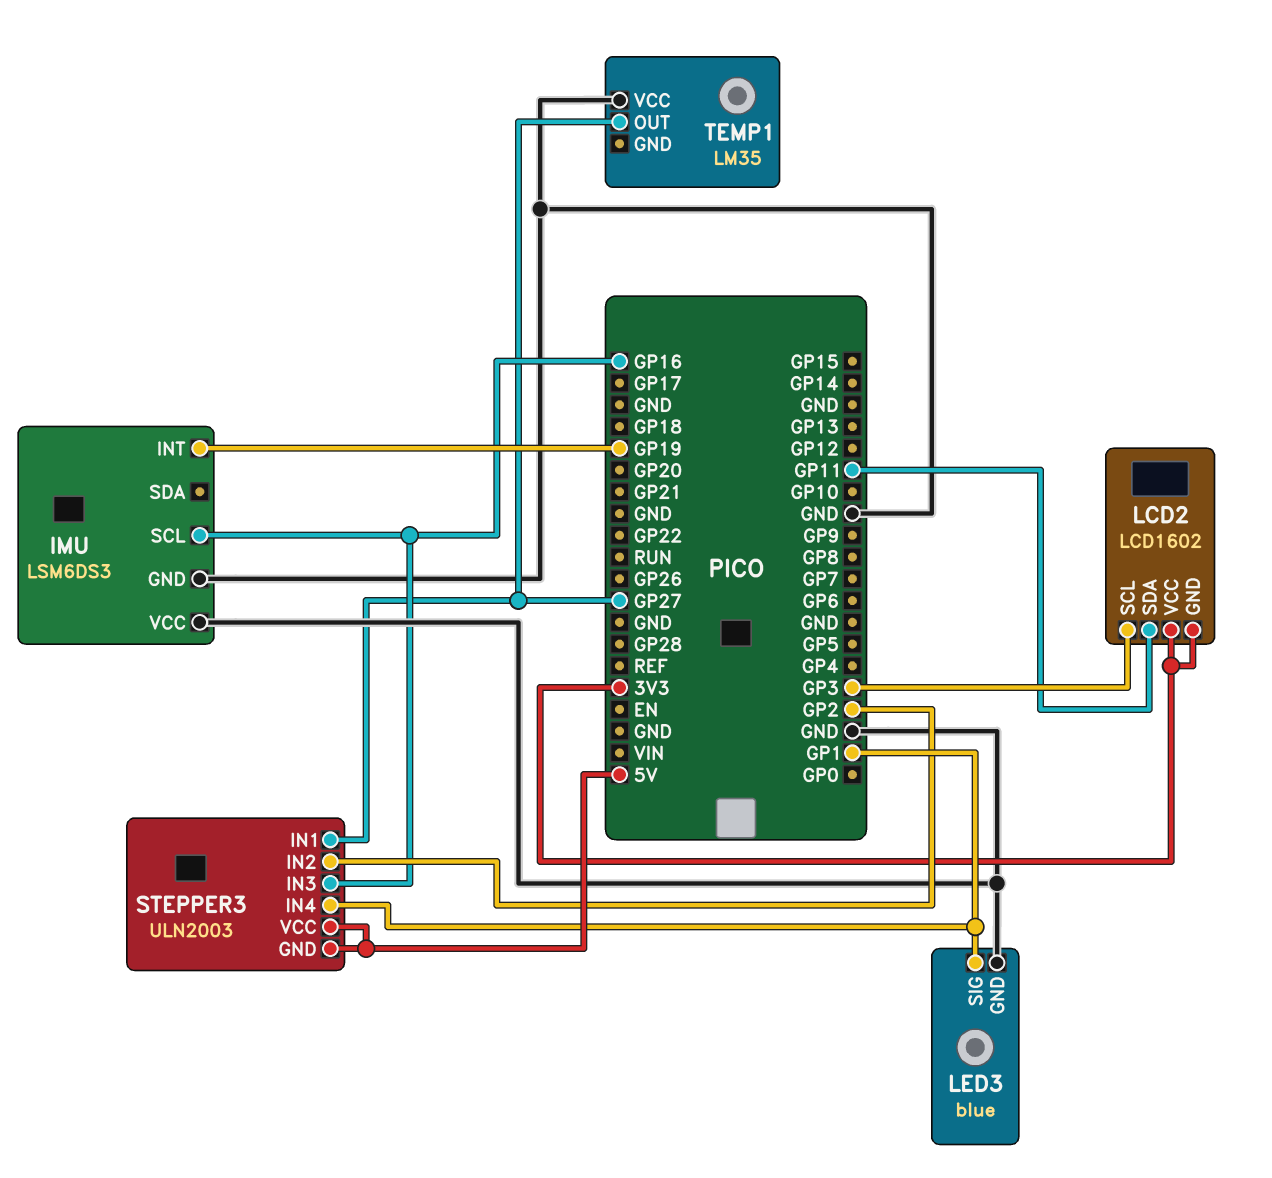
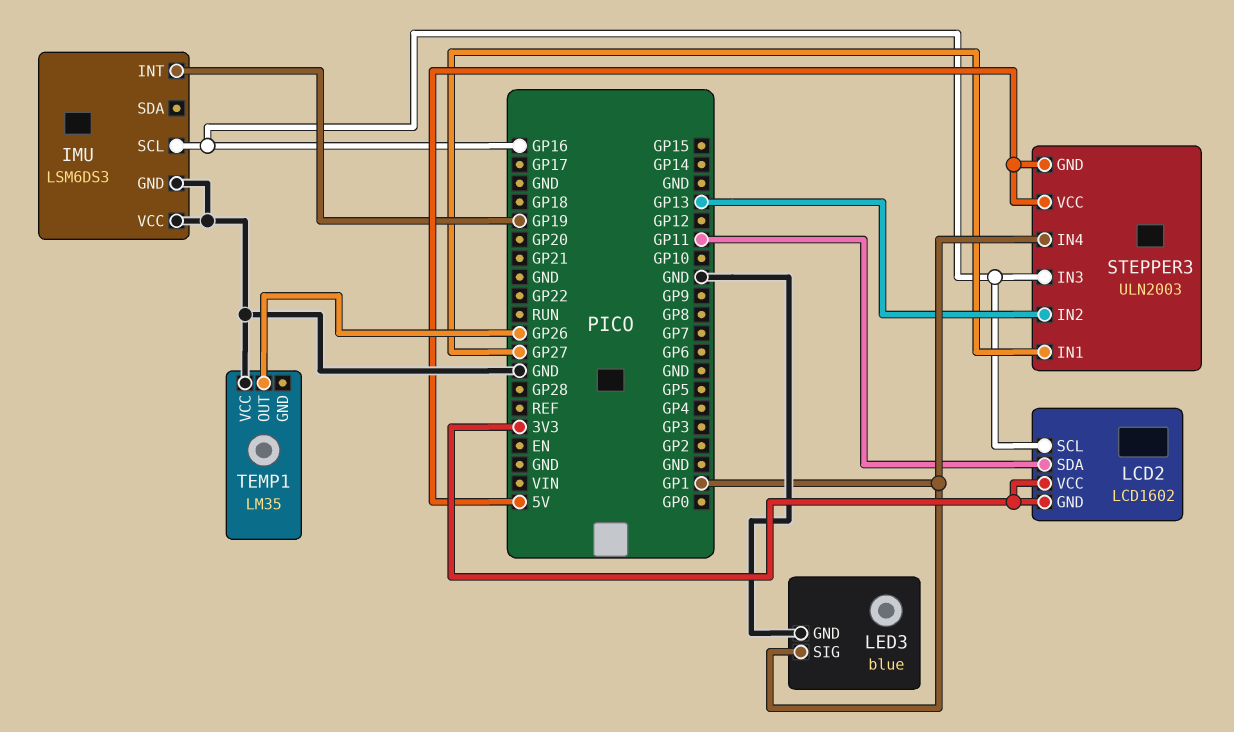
LCD2 pin SCL: GP3 -> GP16
STEPPER3 pin IN2: GP2 -> GP13
TEMP1 pin OUT: GP27 -> GP26

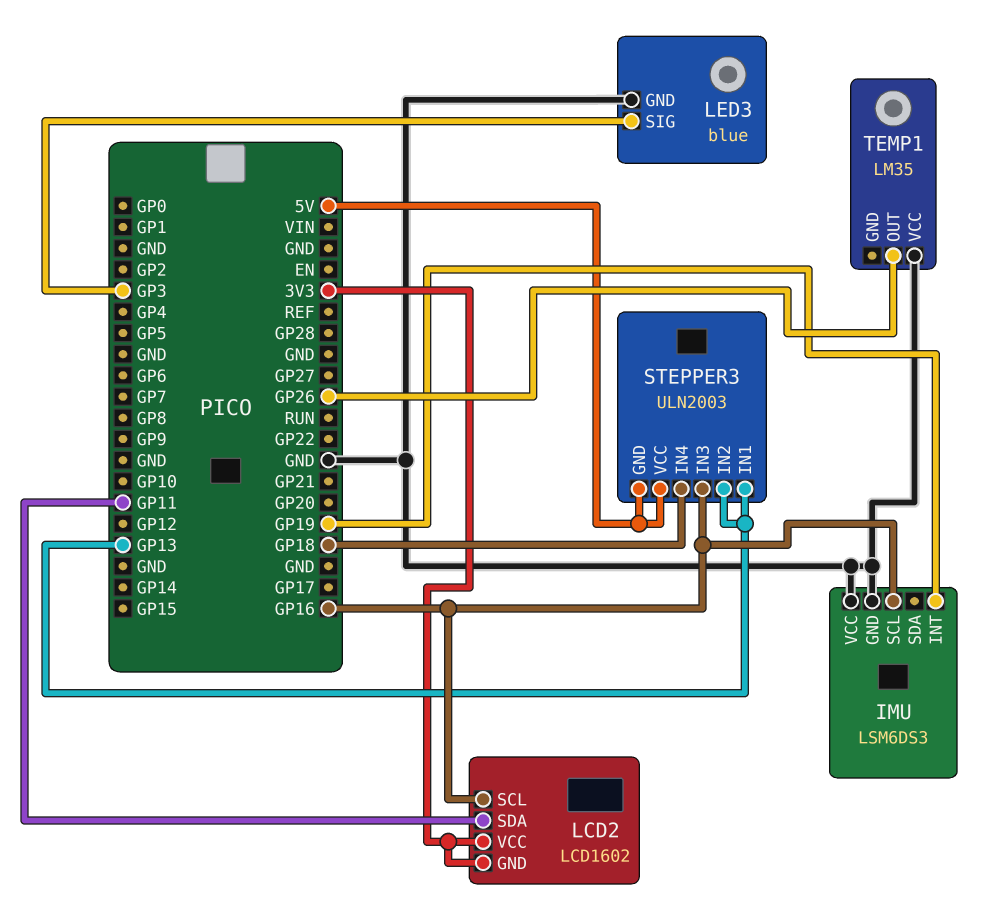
LED3 pin SIG: GP1 -> GP3
STEPPER3 pin IN1: GP27 -> GP13
STEPPER3 pin IN4: GP1 -> GP18

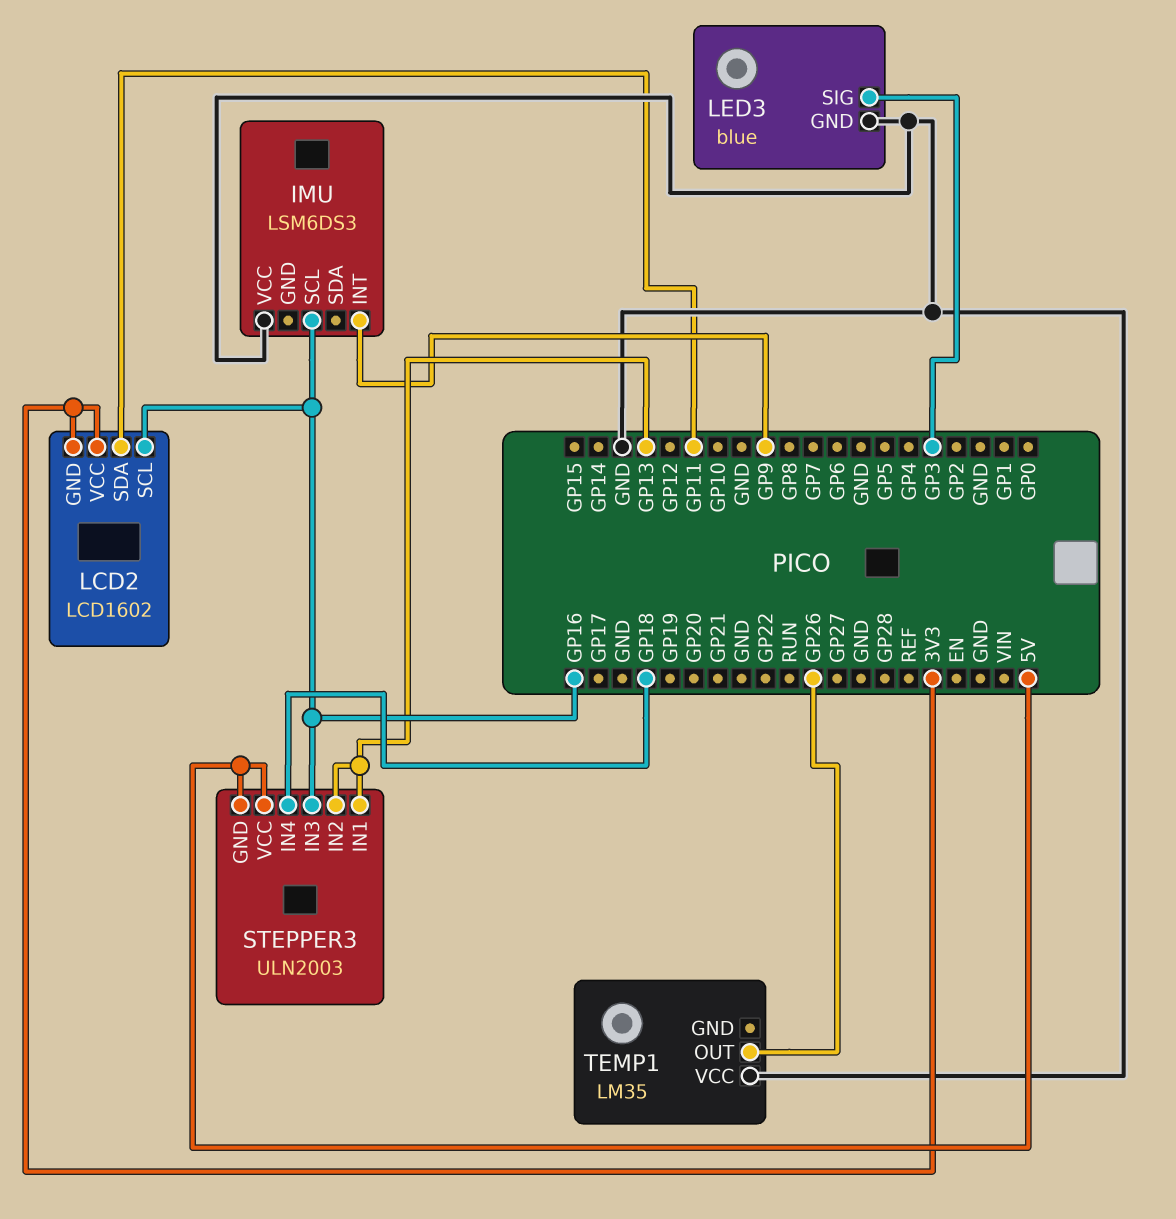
IMU pin GND: GND -> none
IMU pin INT: GP19 -> GP9

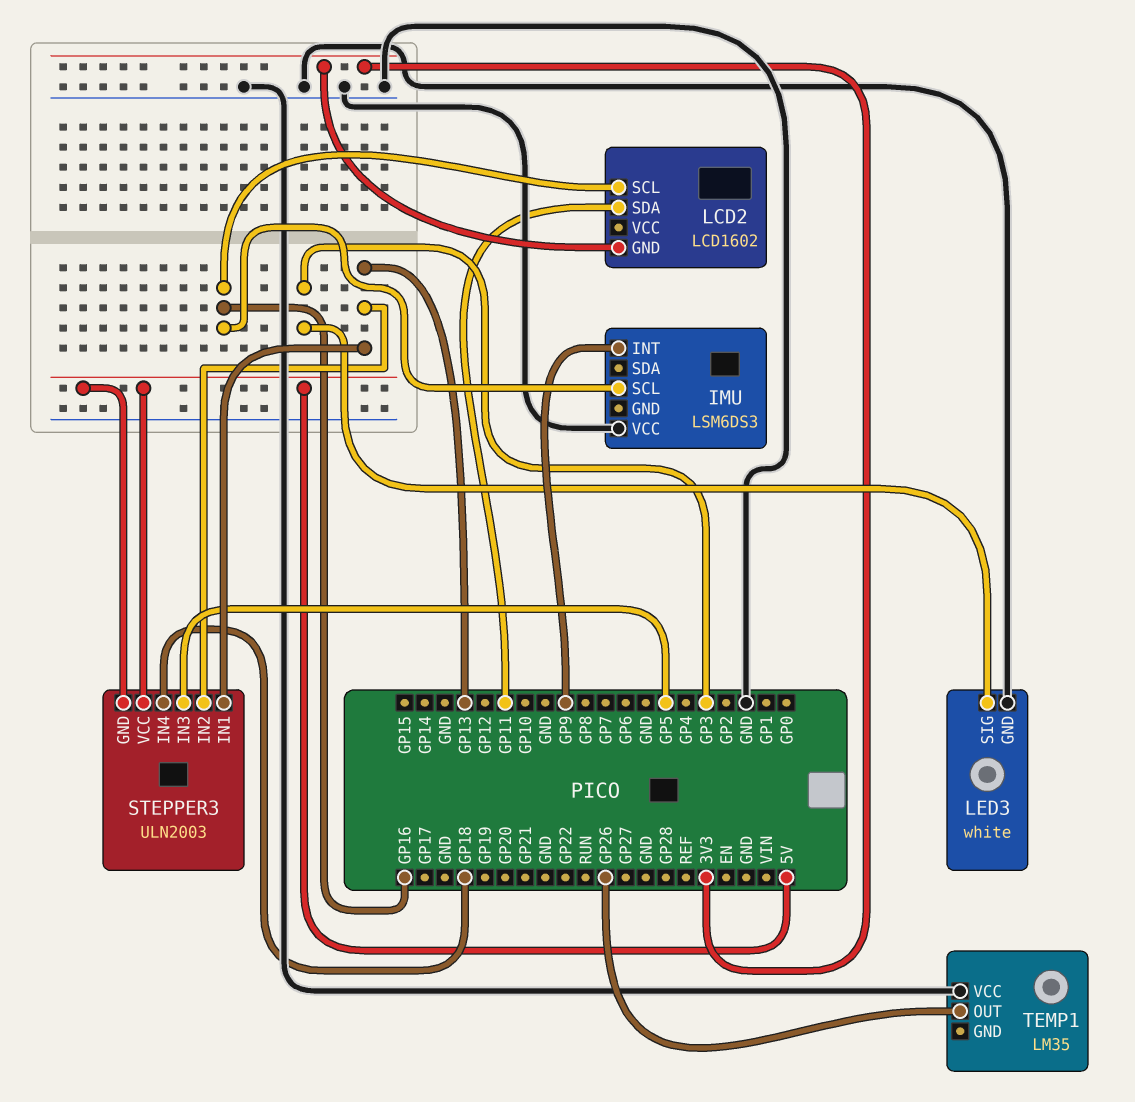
LCD2 pin VCC: 3V3 -> none
LED3: blue -> white
STEPPER3 pin IN3: GP16 -> GP5

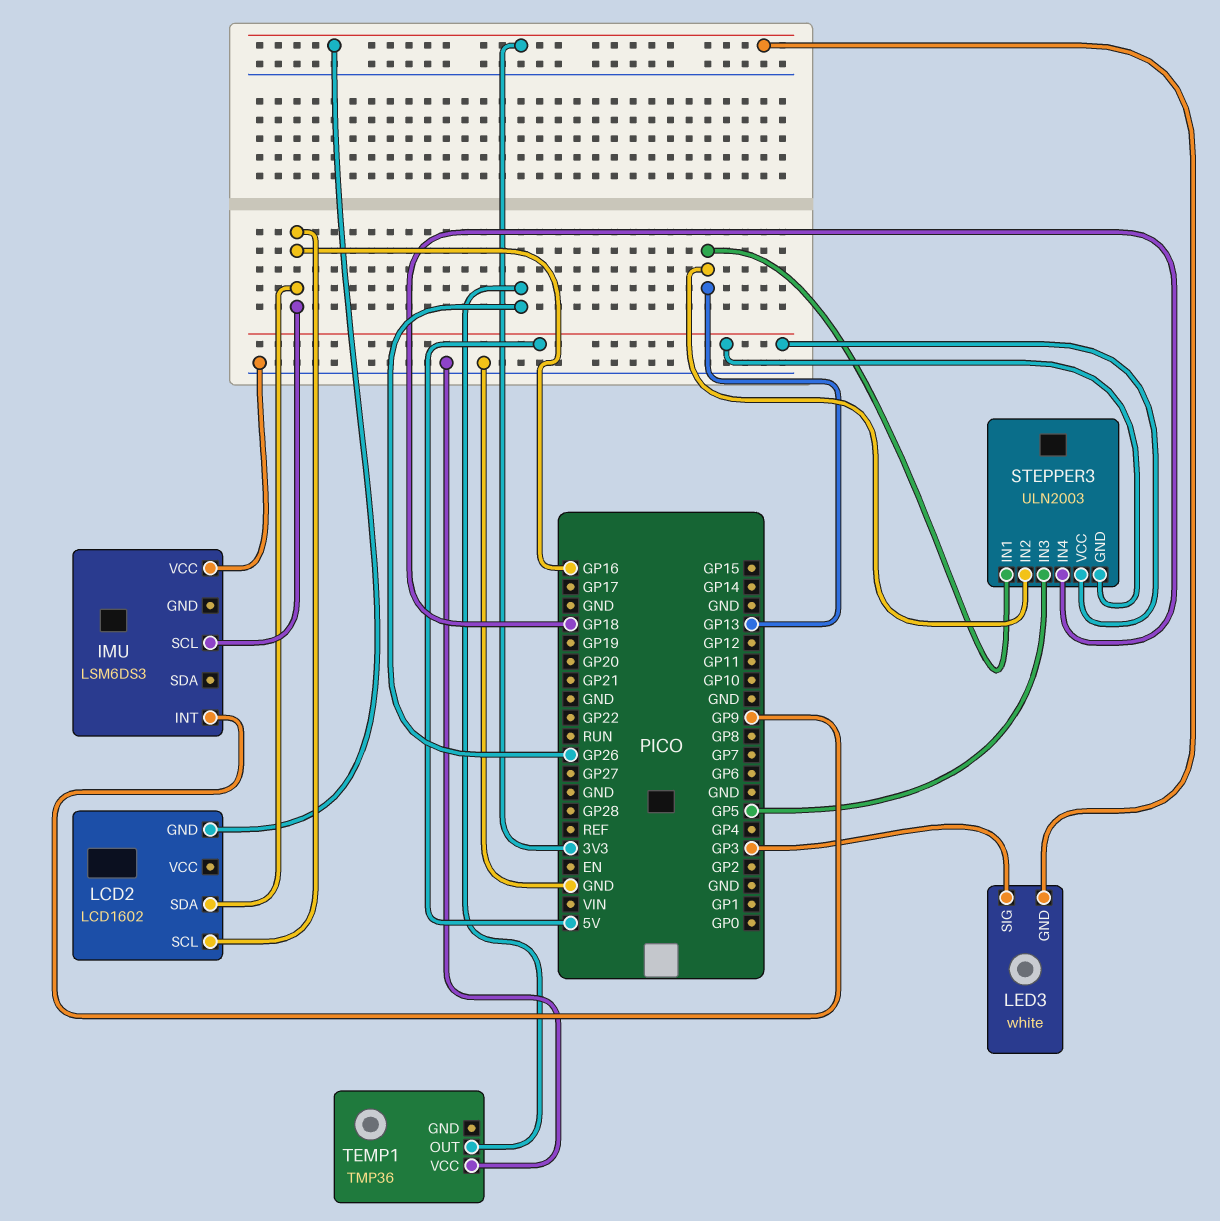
LCD2 pin SDA: GP11 -> GP16
LED3 pin GND: GND -> 3V3
TEMP1: LM35 -> TMP36

